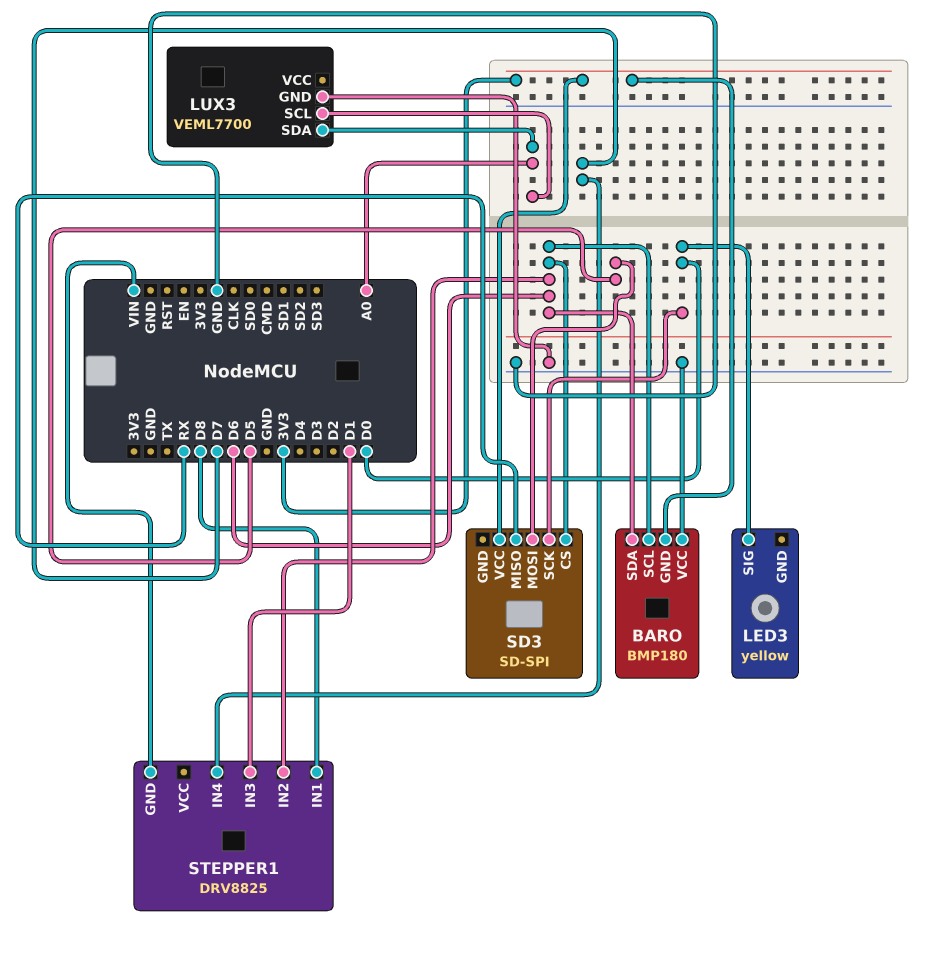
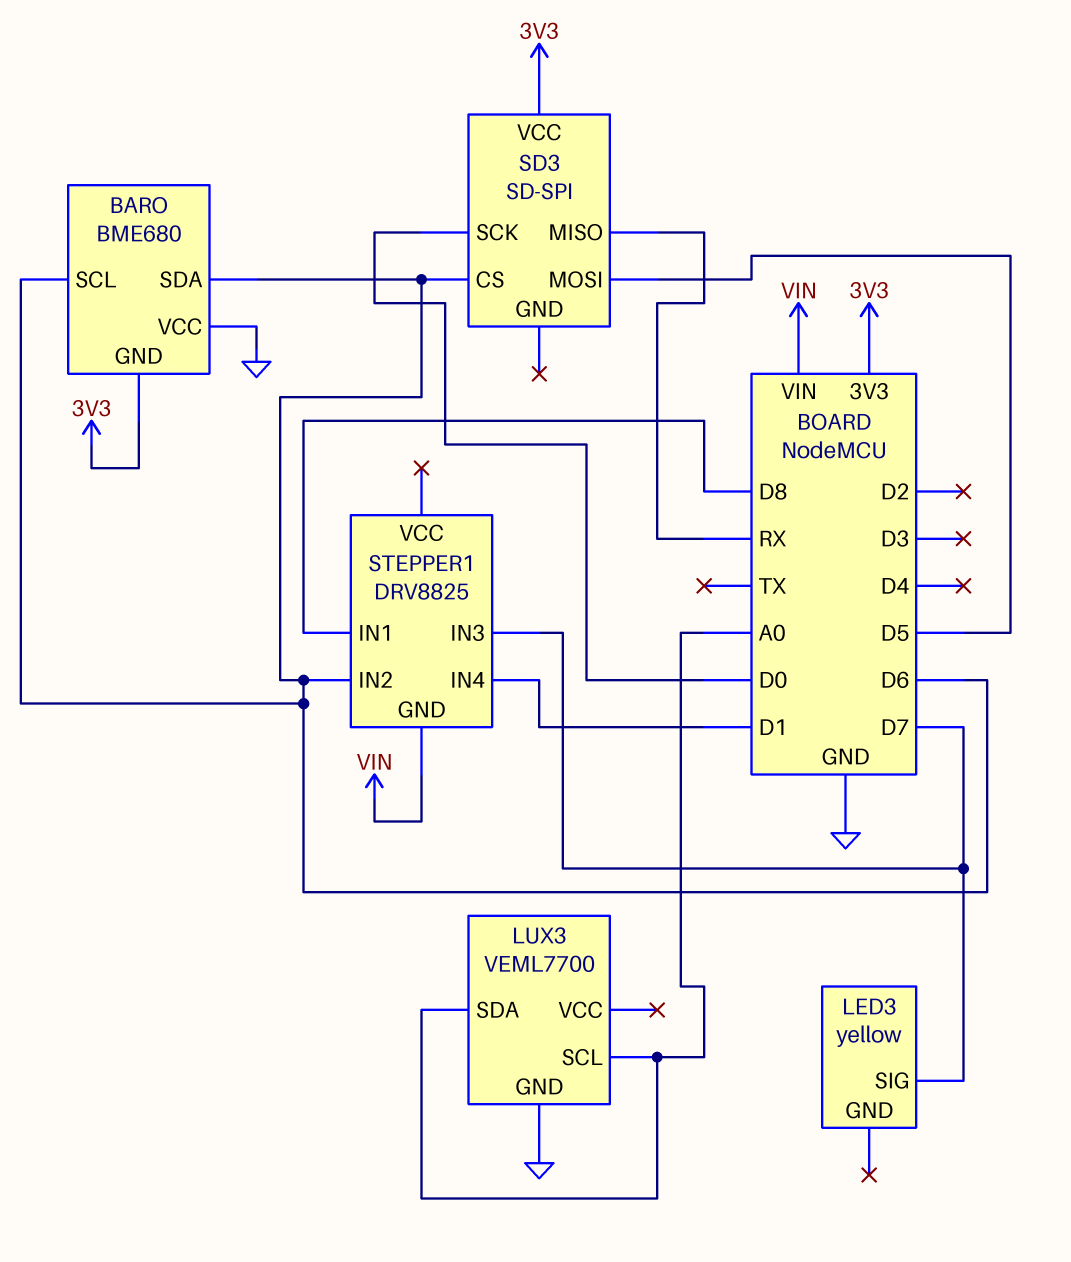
BARO: BMP180 -> BME680
LED3 pin SIG: D0 -> D7
STEPPER1 pin IN3: D1 -> D7
STEPPER1 pin IN4: D7 -> D1

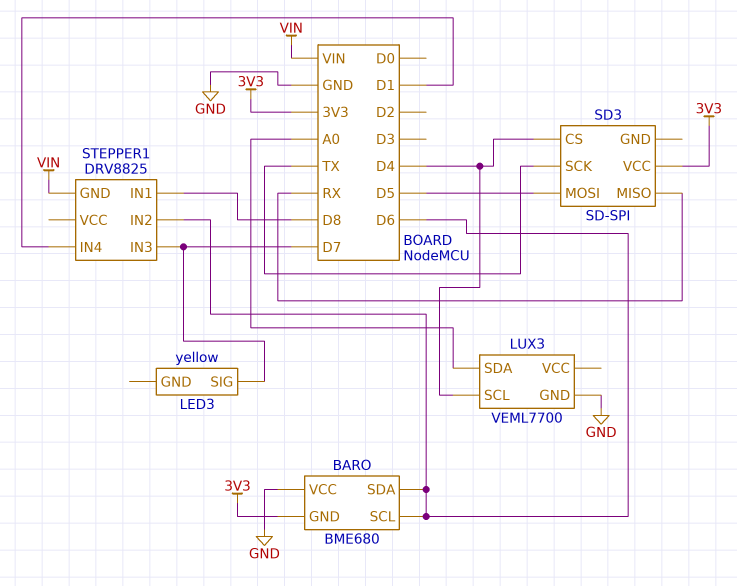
LUX3 pin SCL: A0 -> D4
SD3 pin CS: D6 -> D4
SD3 pin SCK: D0 -> TX

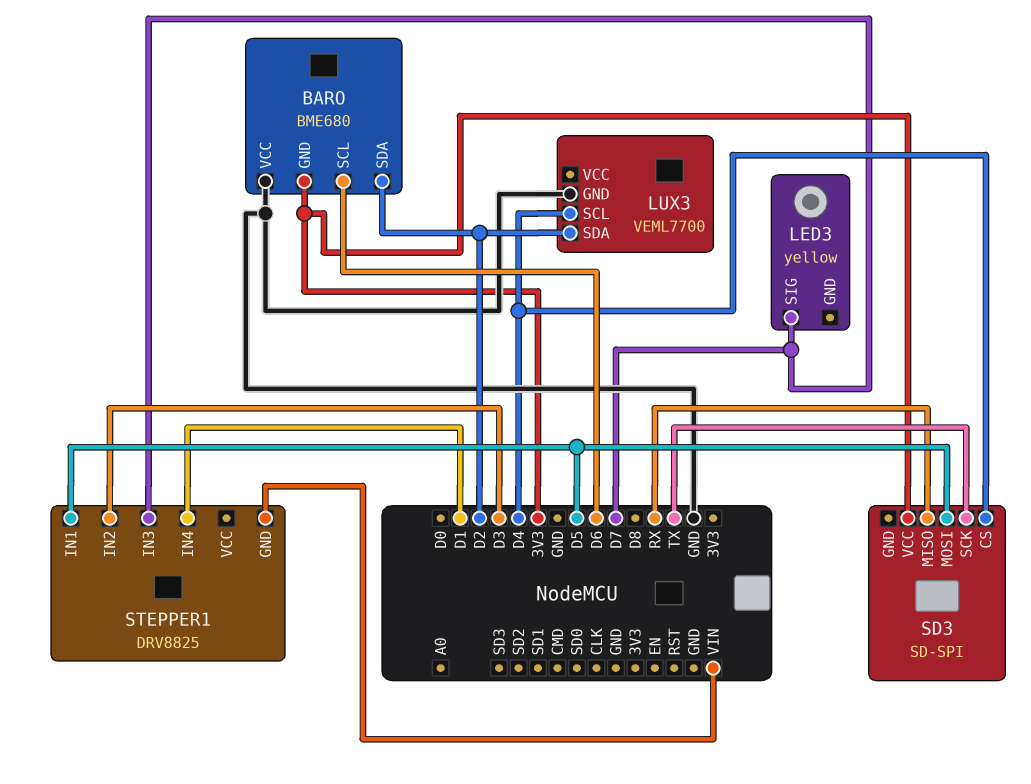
BARO pin SDA: D6 -> D2
LUX3 pin SDA: A0 -> D2
STEPPER1 pin IN1: D8 -> D5
STEPPER1 pin IN2: D6 -> D3

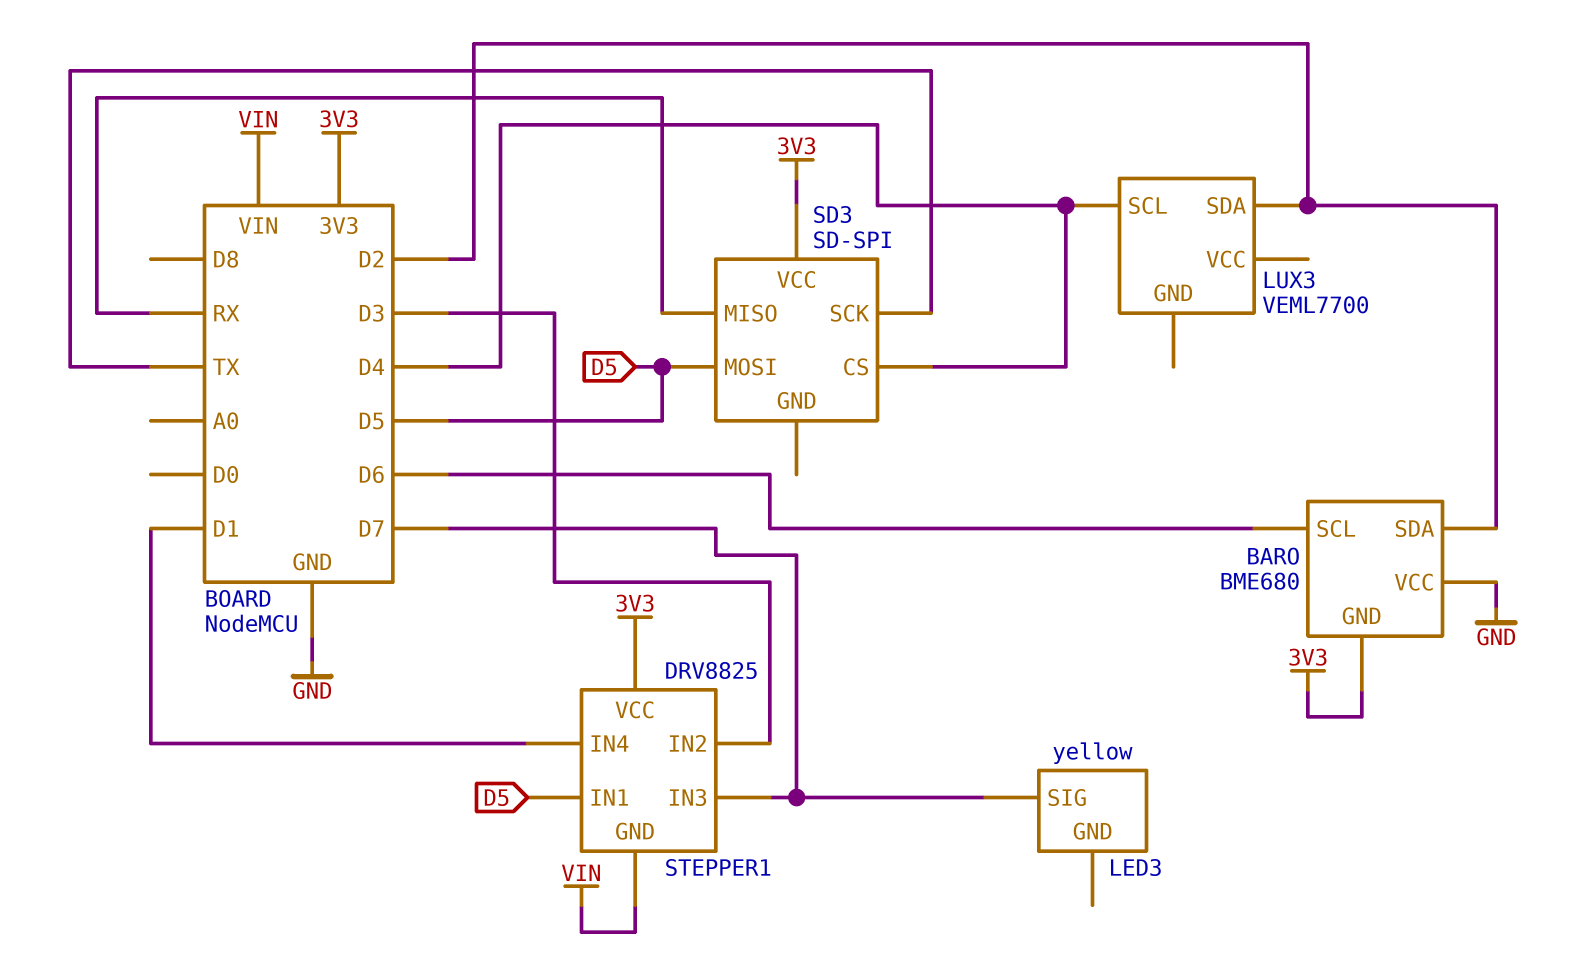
LUX3 pin GND: GND -> none
STEPPER1 pin VCC: none -> 3V3

